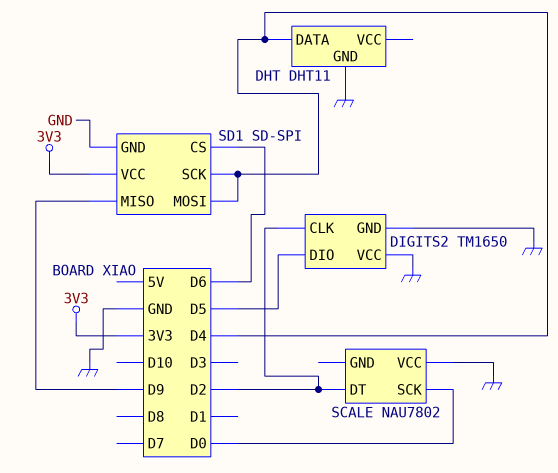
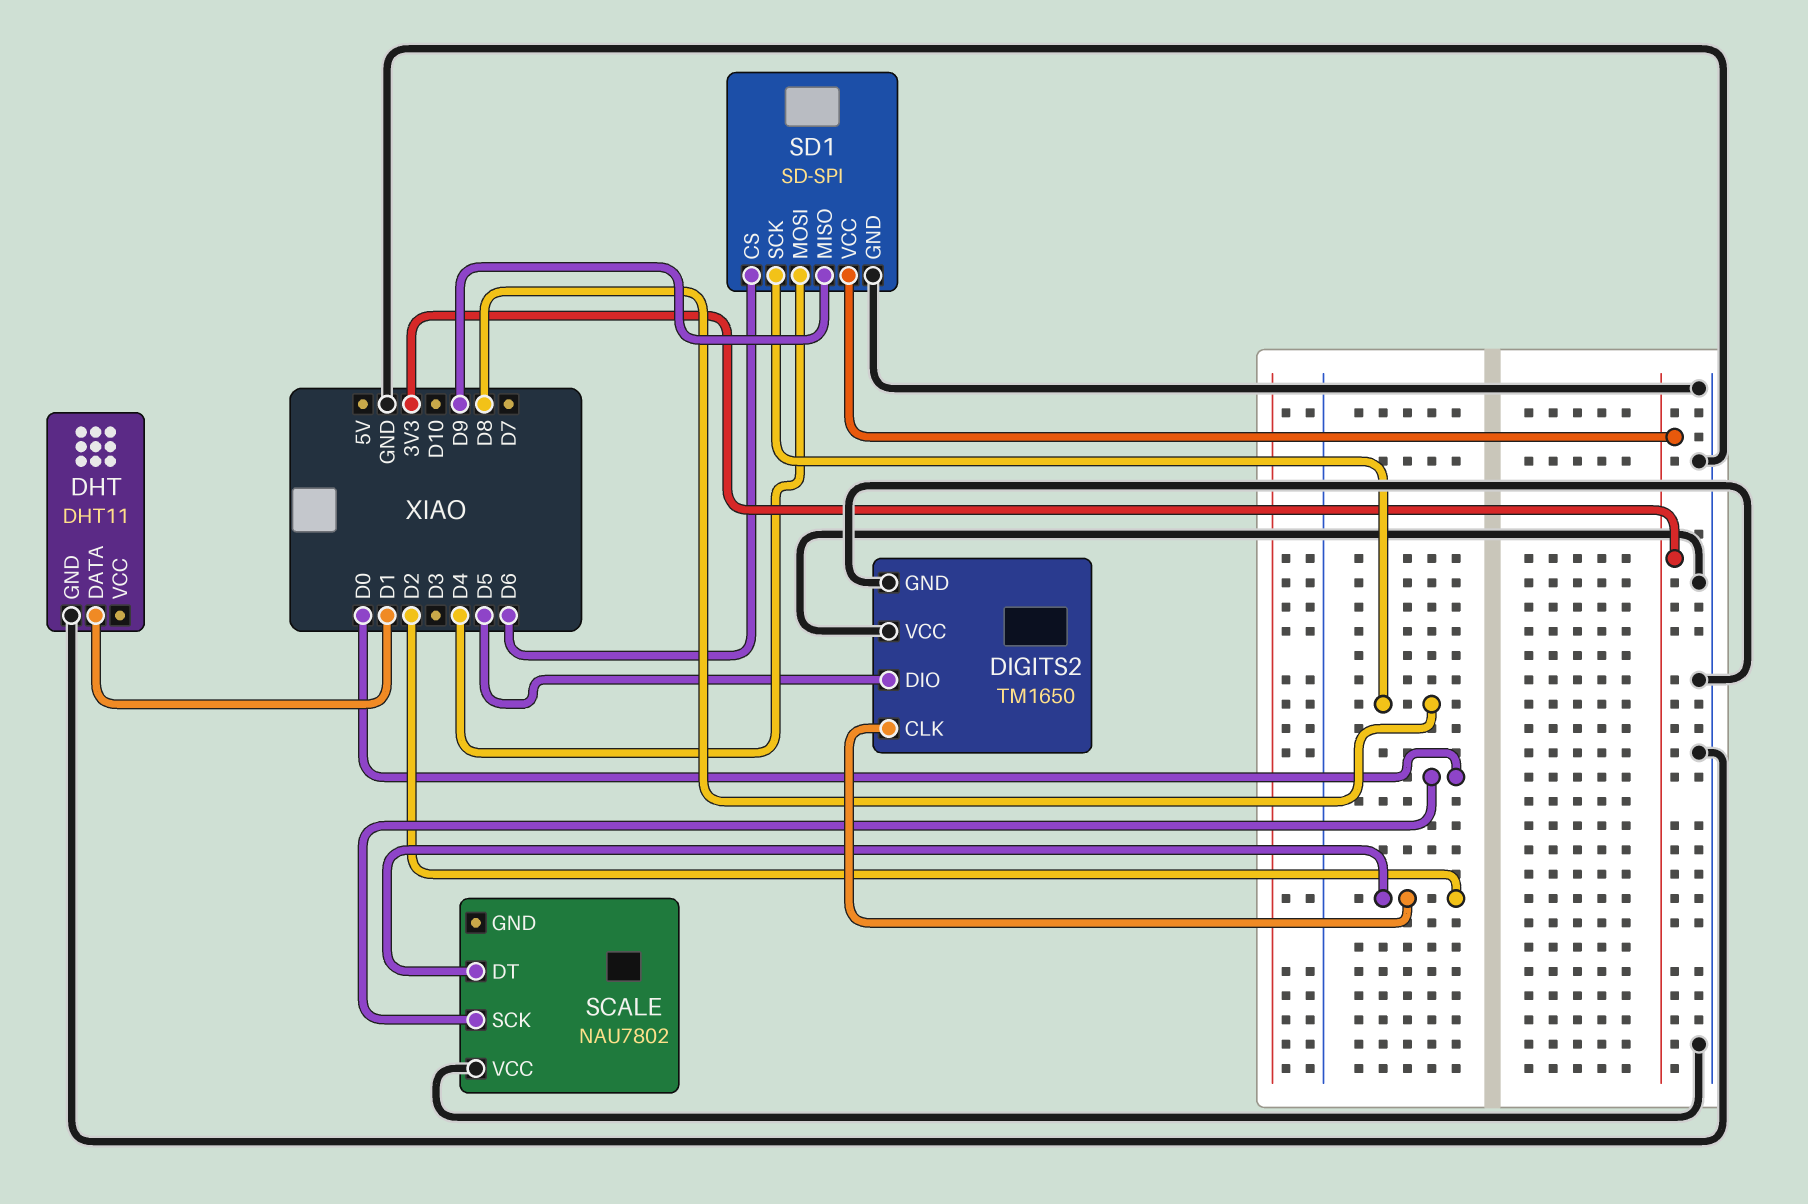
DHT pin DATA: D4 -> D1
SD1 pin SCK: D4 -> D8

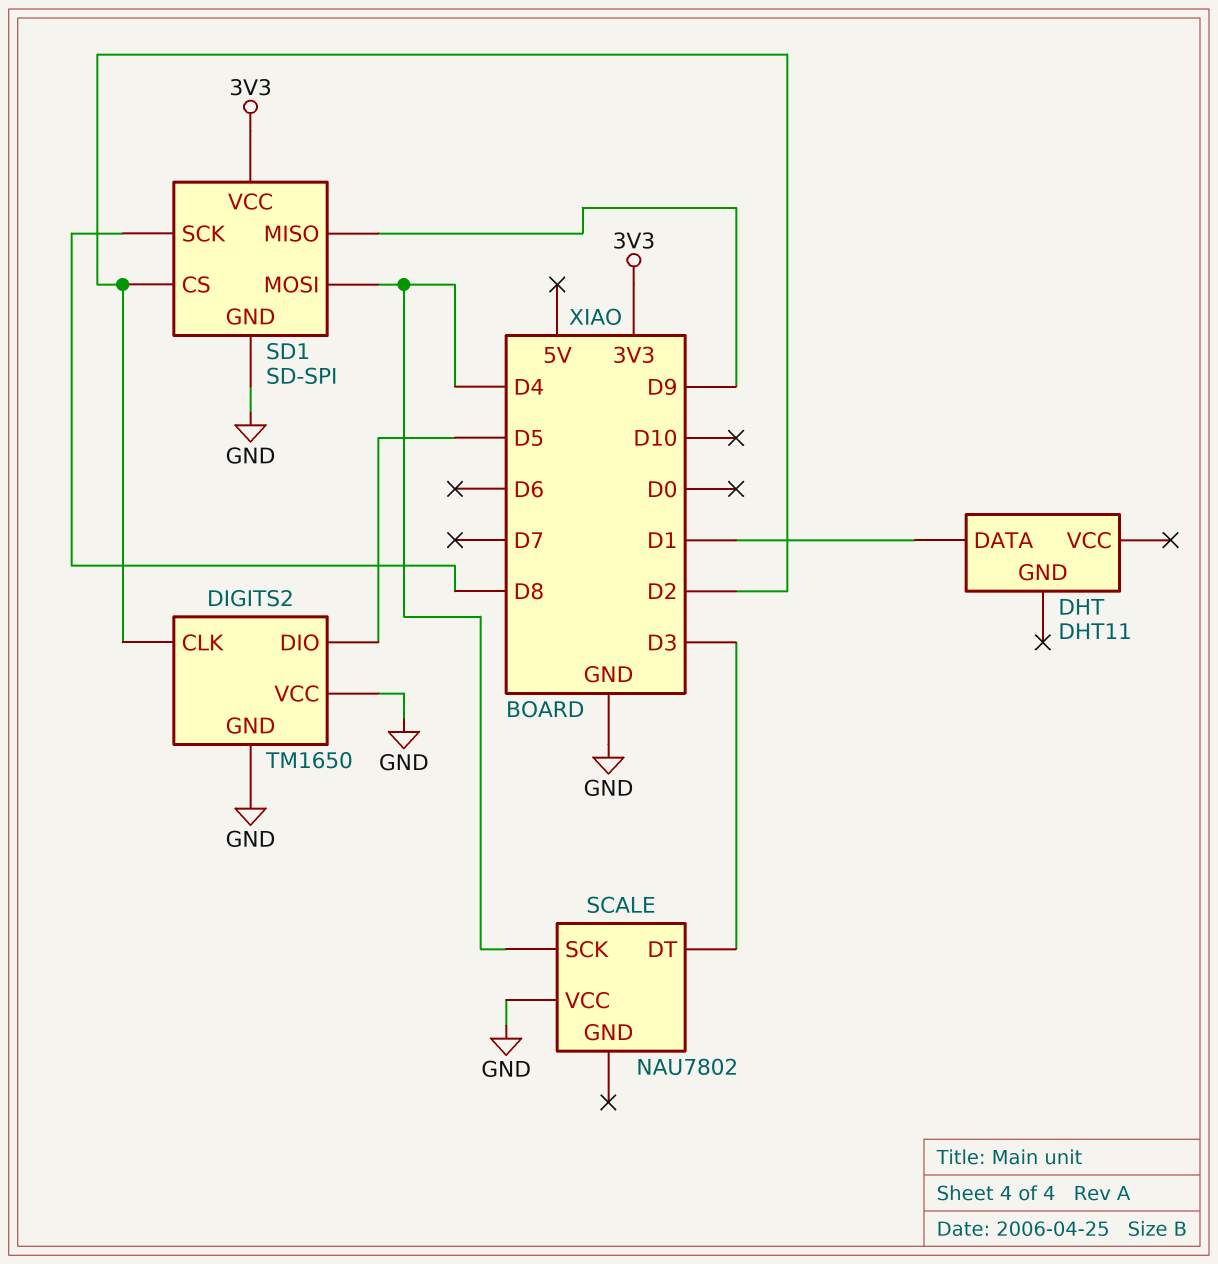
DHT pin GND: GND -> none
SCALE pin DT: D2 -> D3
SCALE pin SCK: D0 -> D4
SD1 pin CS: D6 -> D2

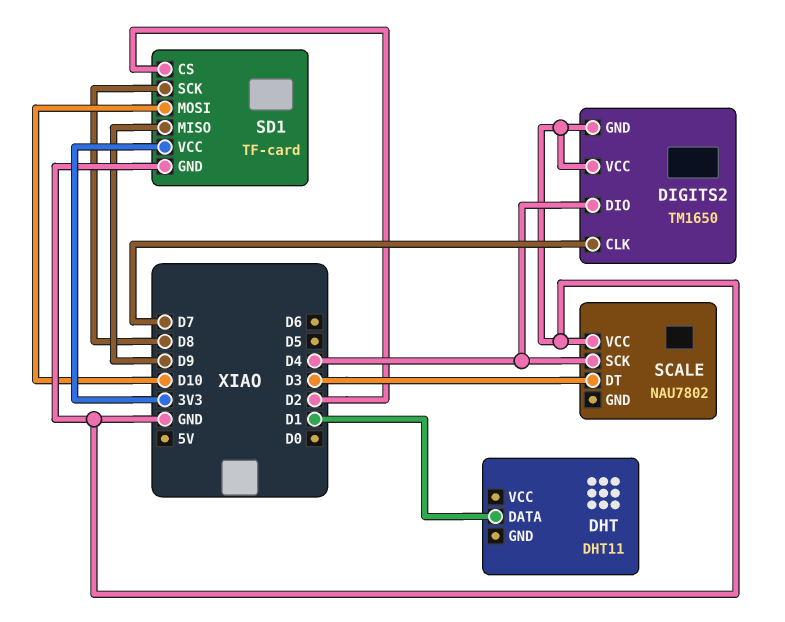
DIGITS2 pin CLK: D2 -> D7
DIGITS2 pin DIO: D5 -> D4
SD1: SD-SPI -> TF-card
SD1 pin MOSI: D4 -> D10

